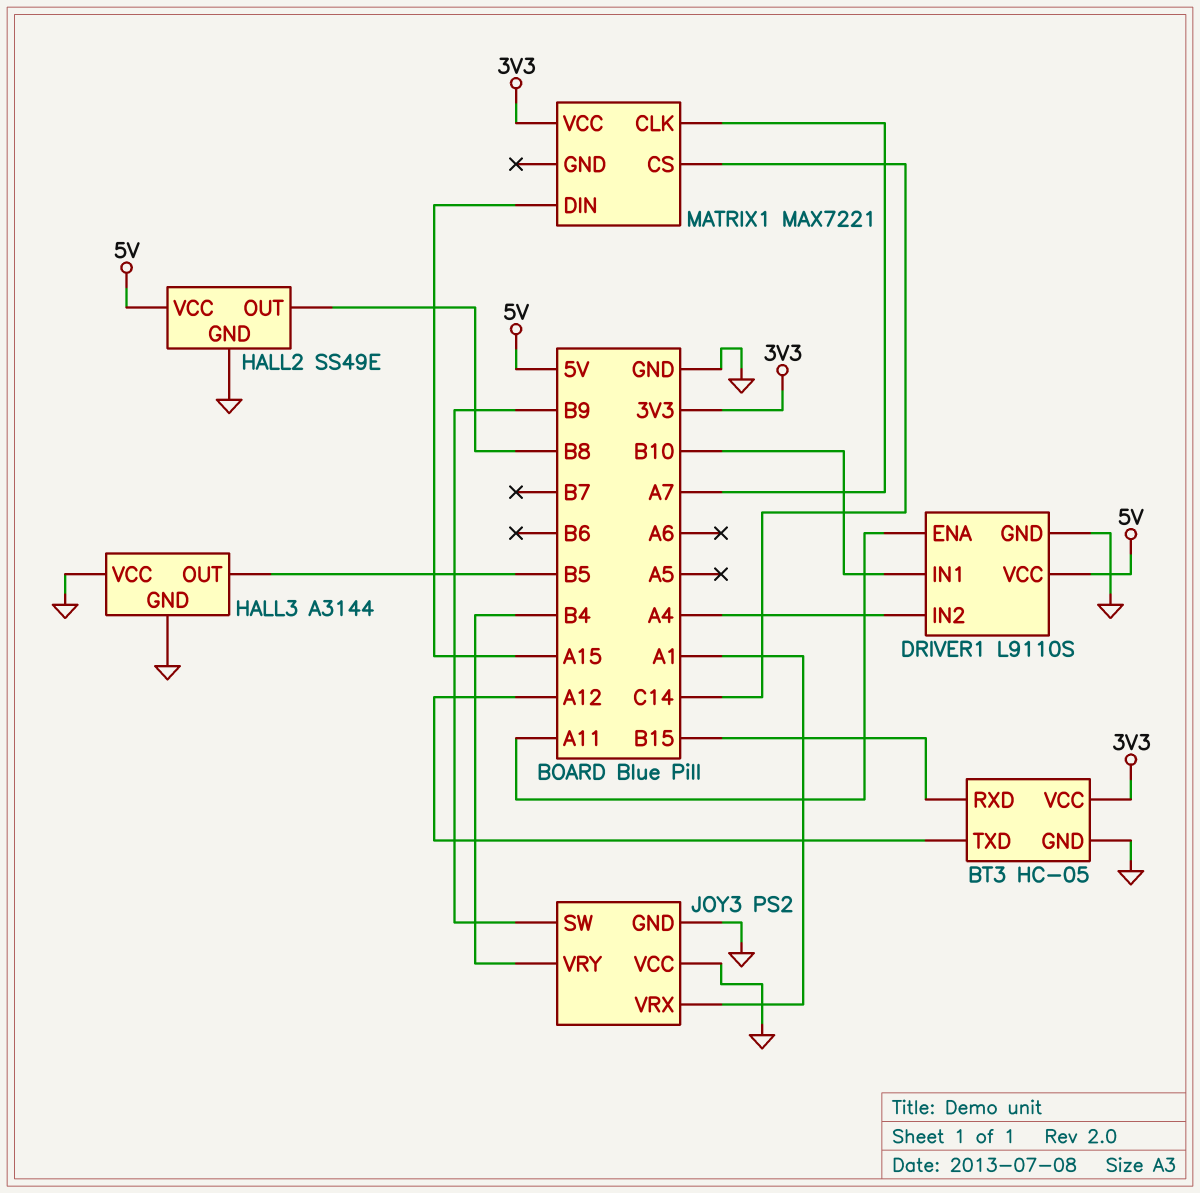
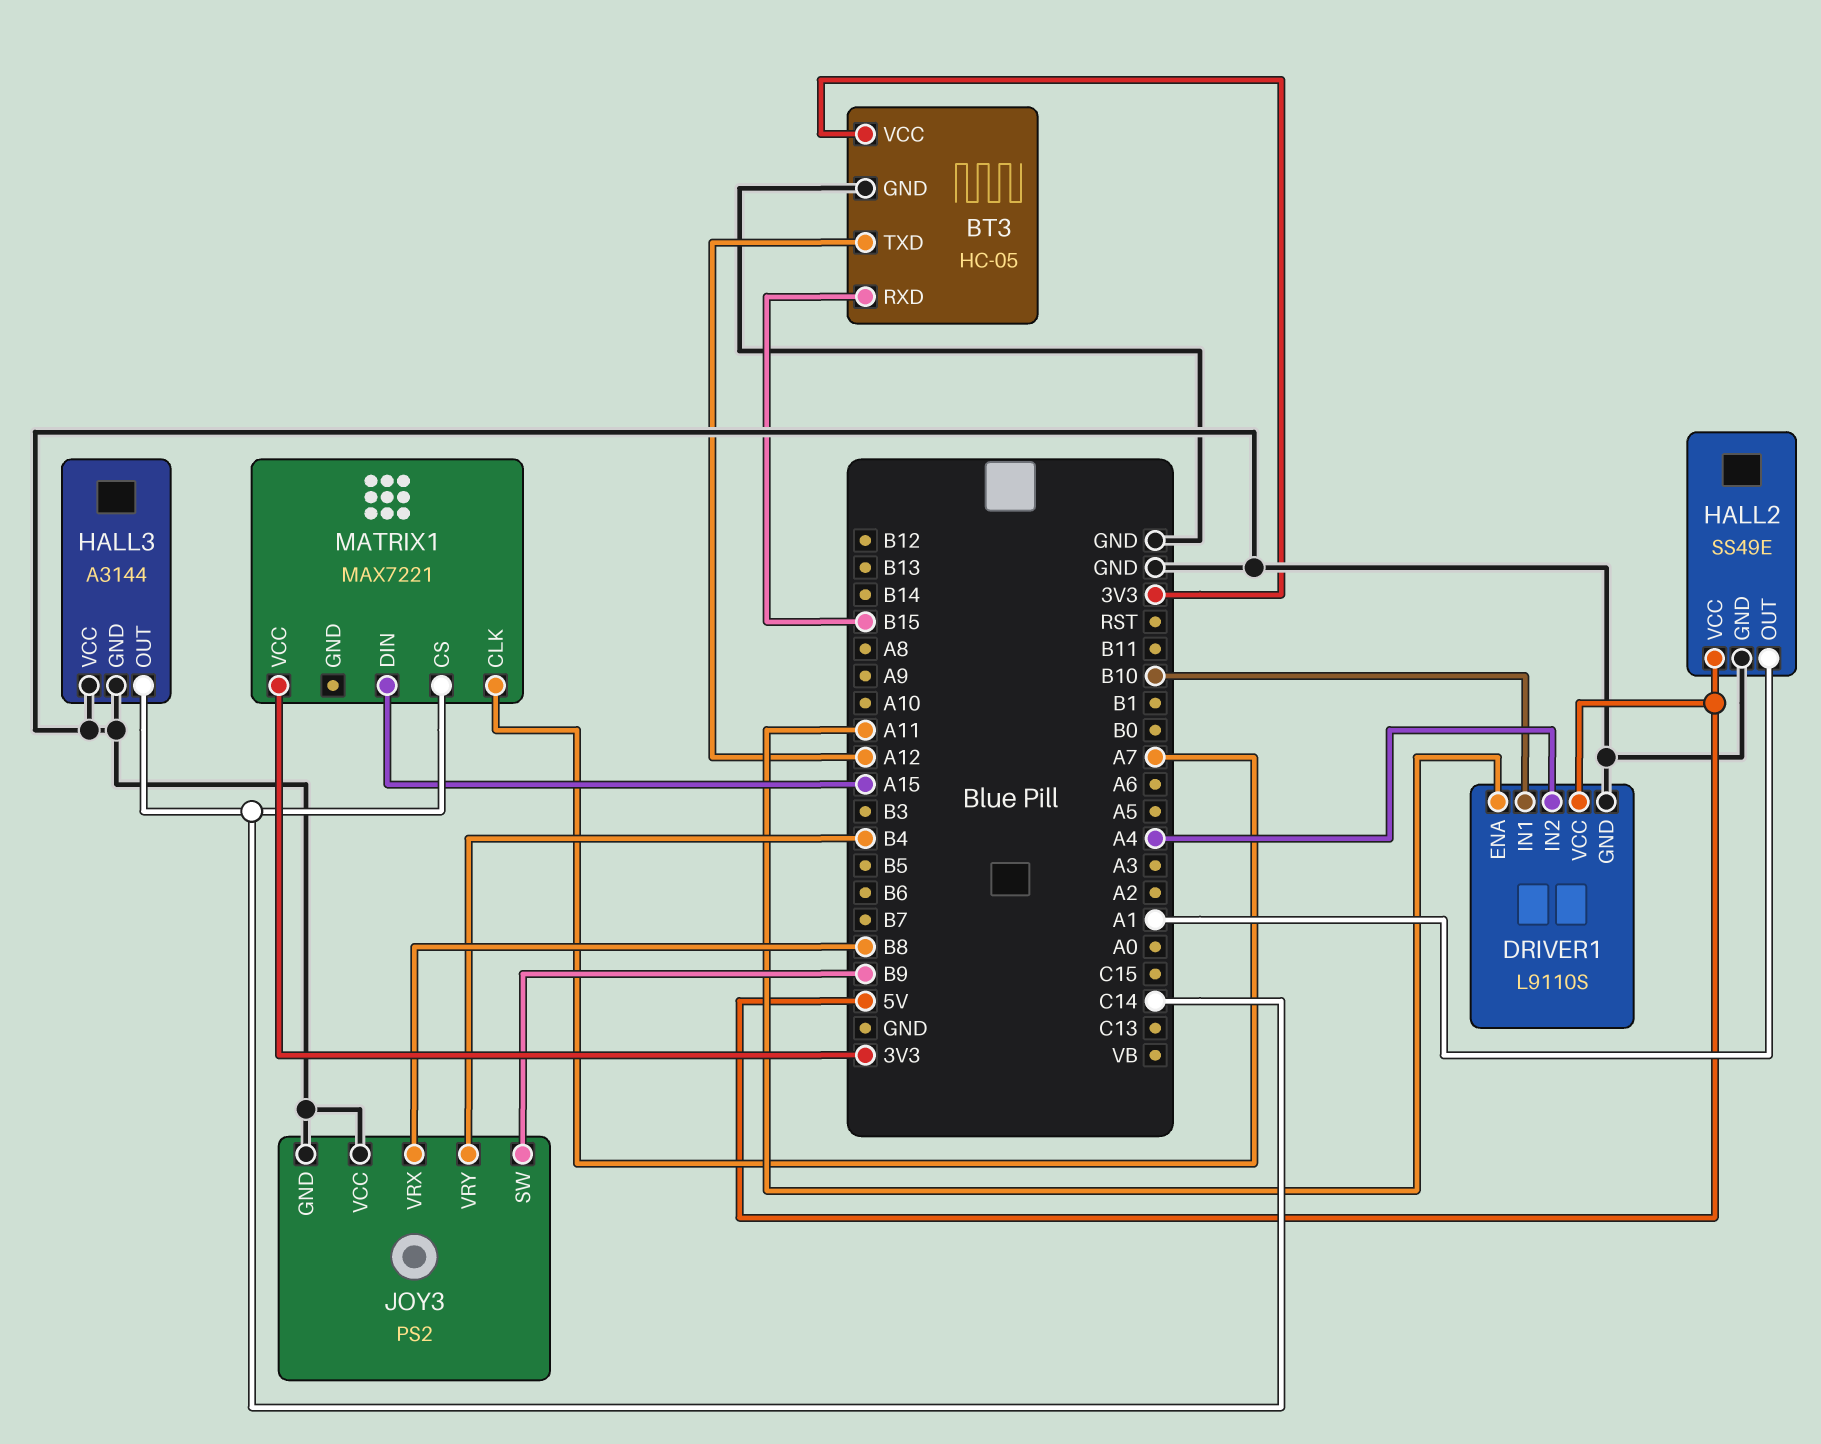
HALL2 pin OUT: B8 -> A1
HALL3 pin OUT: B5 -> C14
JOY3 pin VRX: A1 -> B8

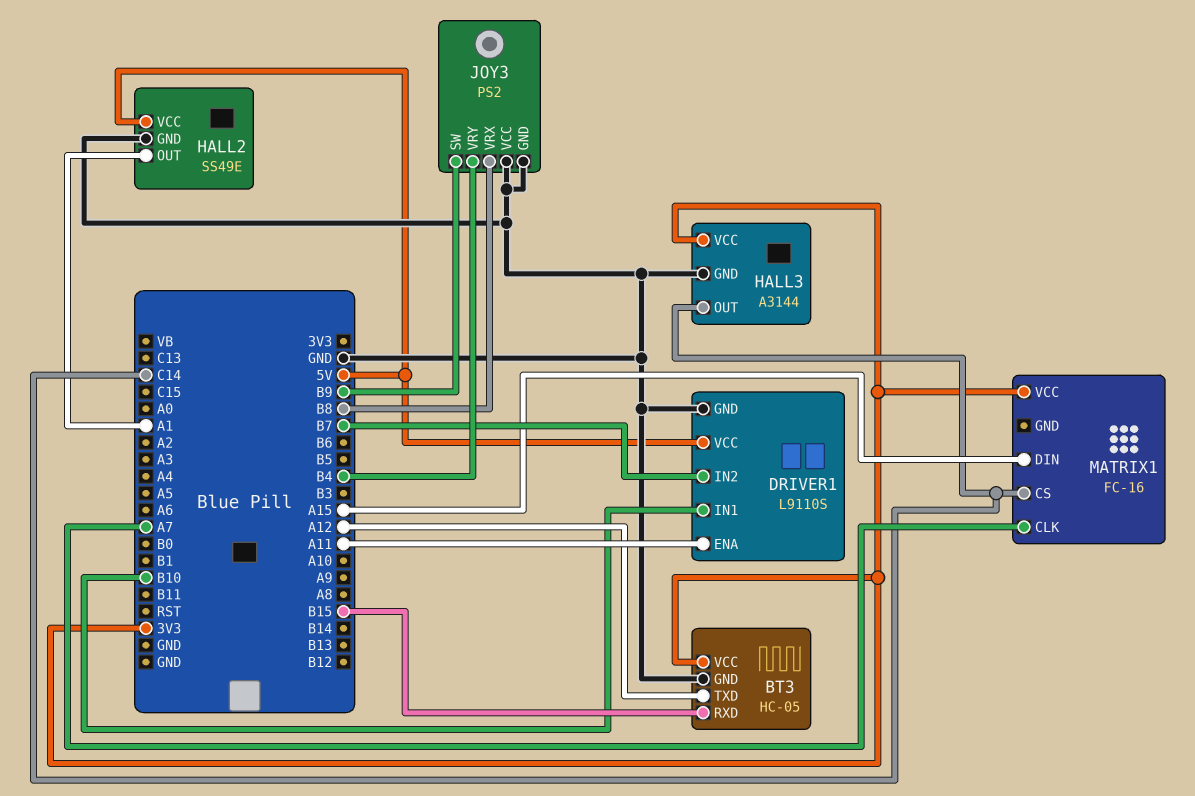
DRIVER1 pin IN2: A4 -> B7
HALL3 pin VCC: GND -> 3V3
MATRIX1: MAX7221 -> FC-16

